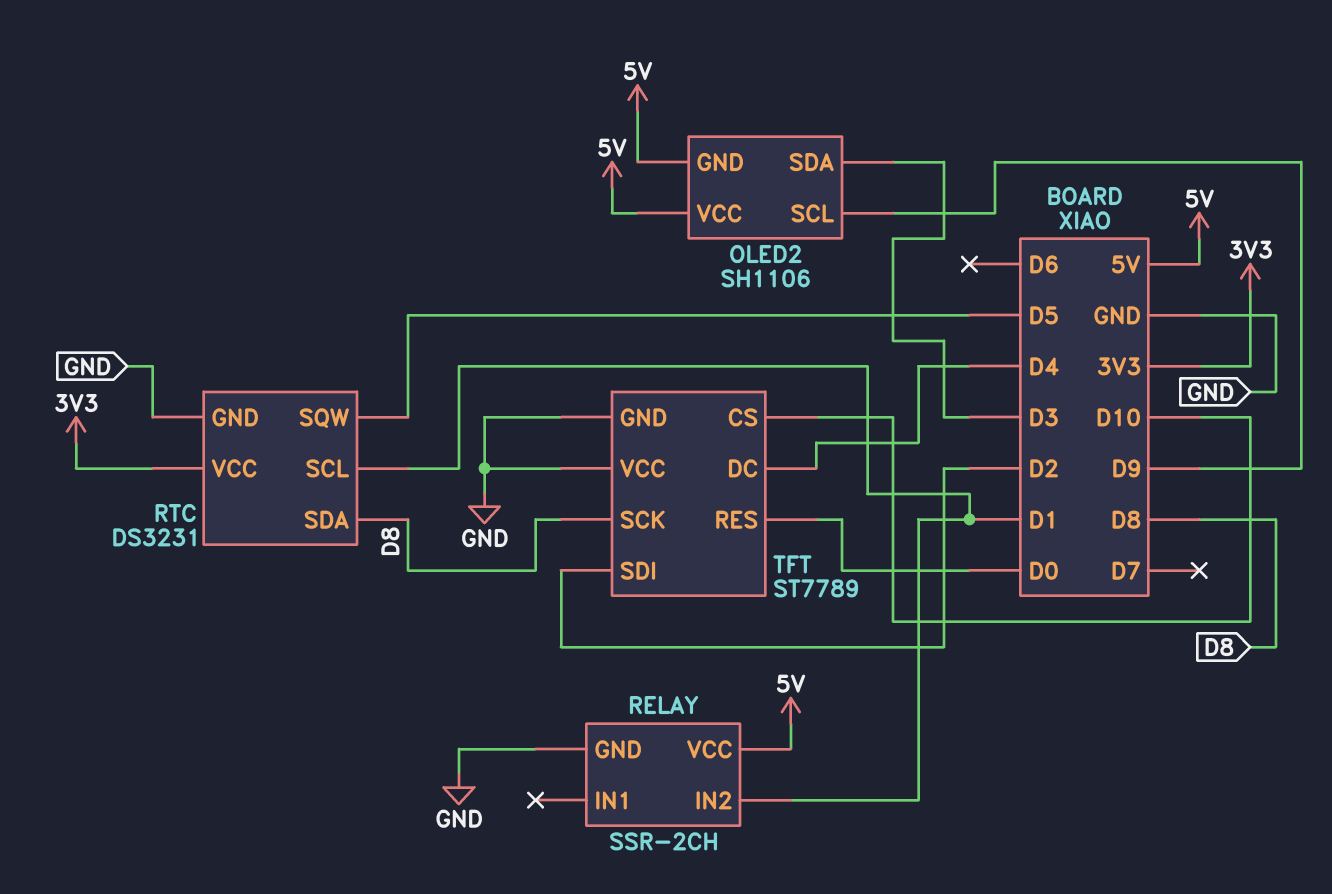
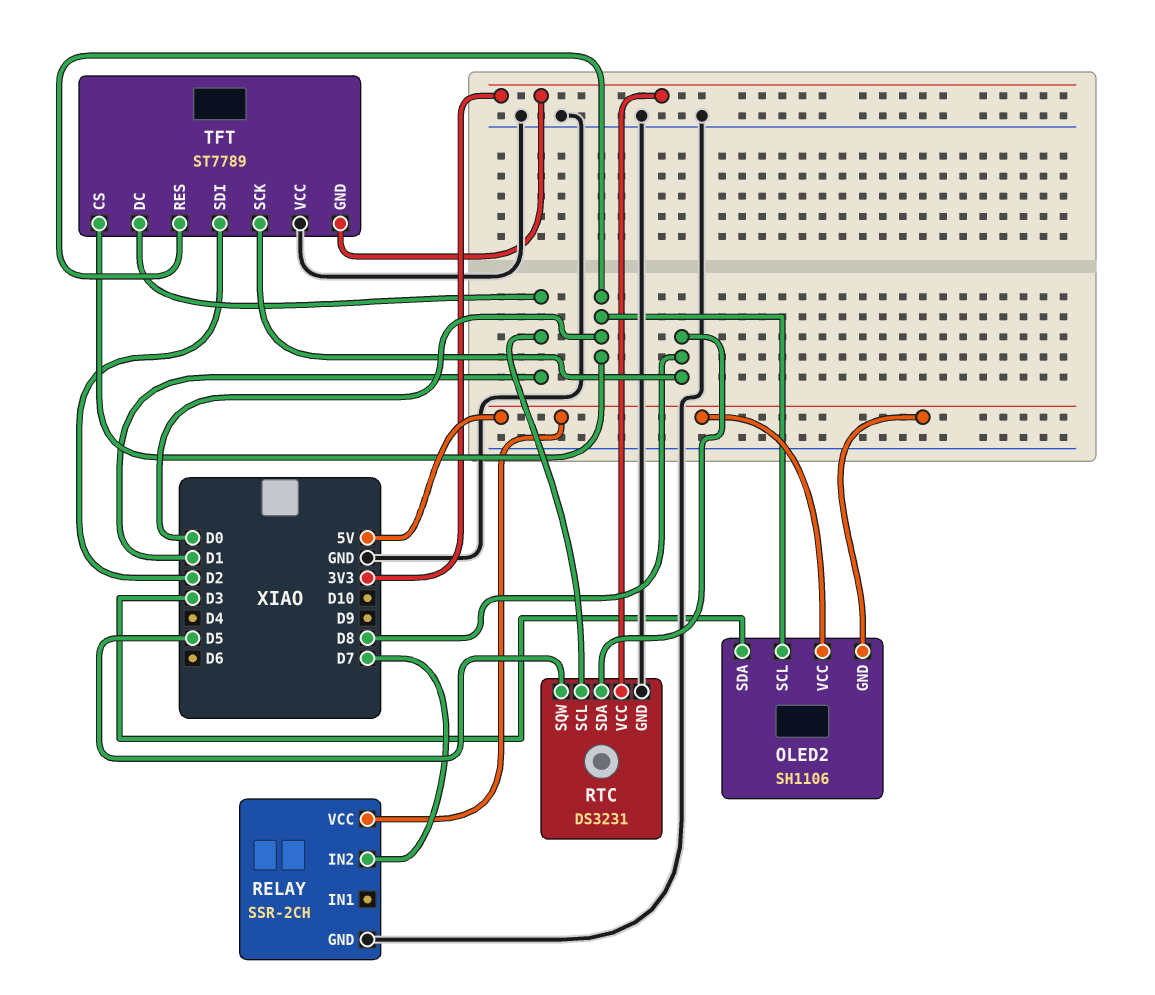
OLED2 pin SCL: D9 -> D0
RELAY pin IN2: D1 -> D7
TFT pin CS: D10 -> D0
TFT pin DC: D4 -> D1
TFT pin GND: GND -> 3V3

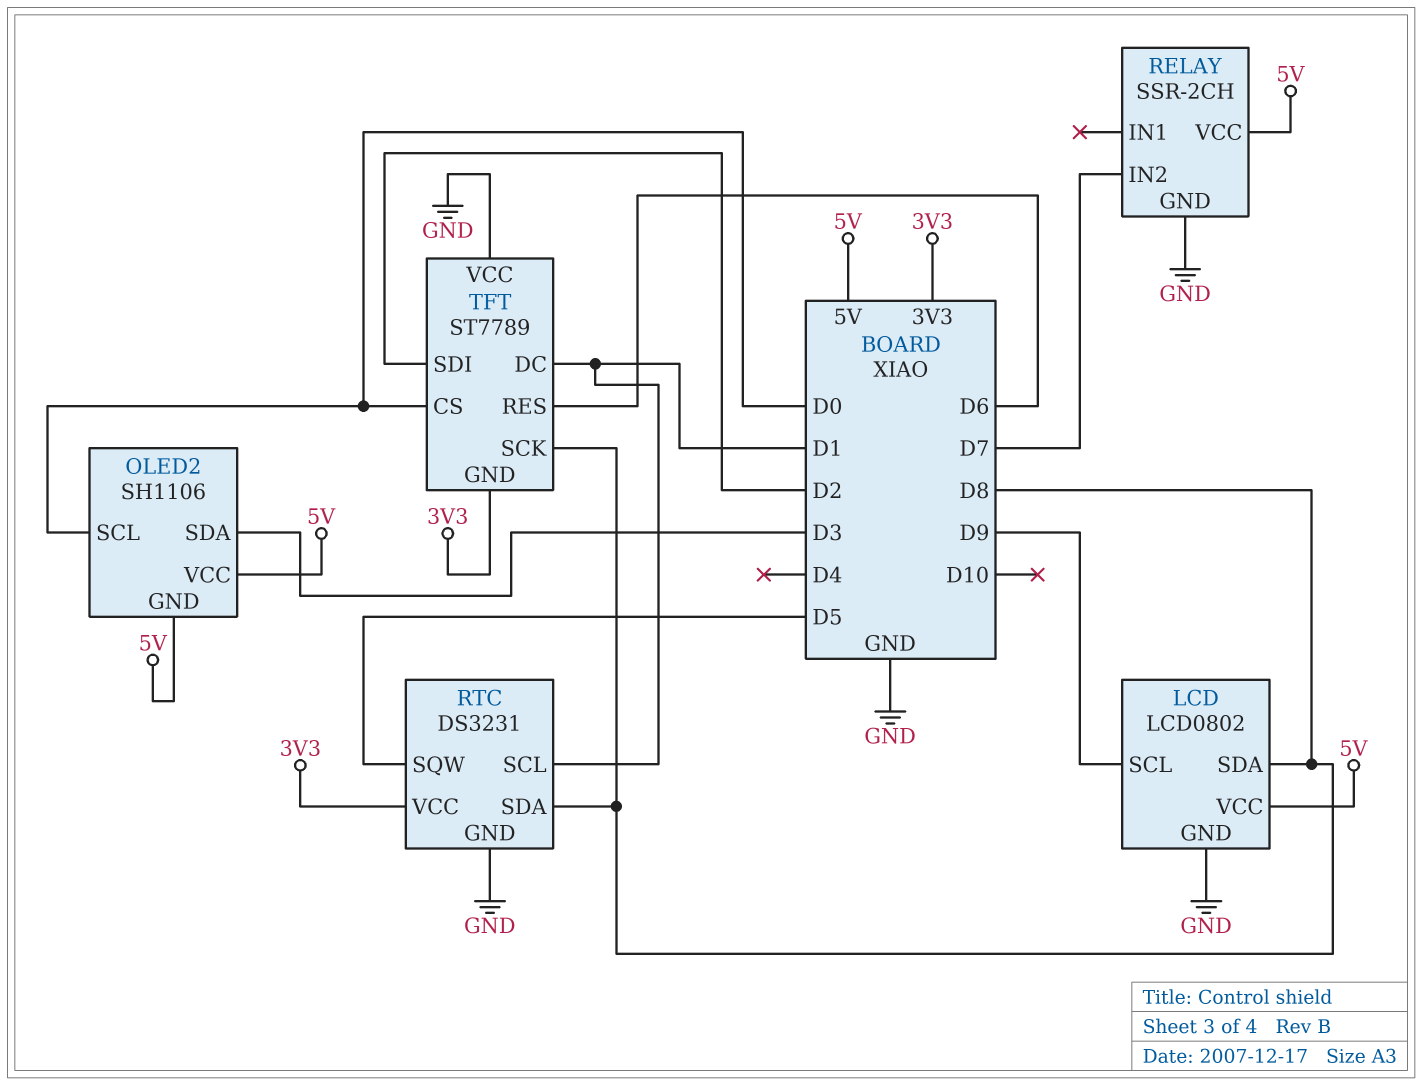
LCD: none -> LCD0802
LCD pin GND: none -> GND
LCD pin SCL: none -> D9
LCD pin SDA: none -> D8
LCD pin VCC: none -> 5V
TFT pin RES: D0 -> D6

